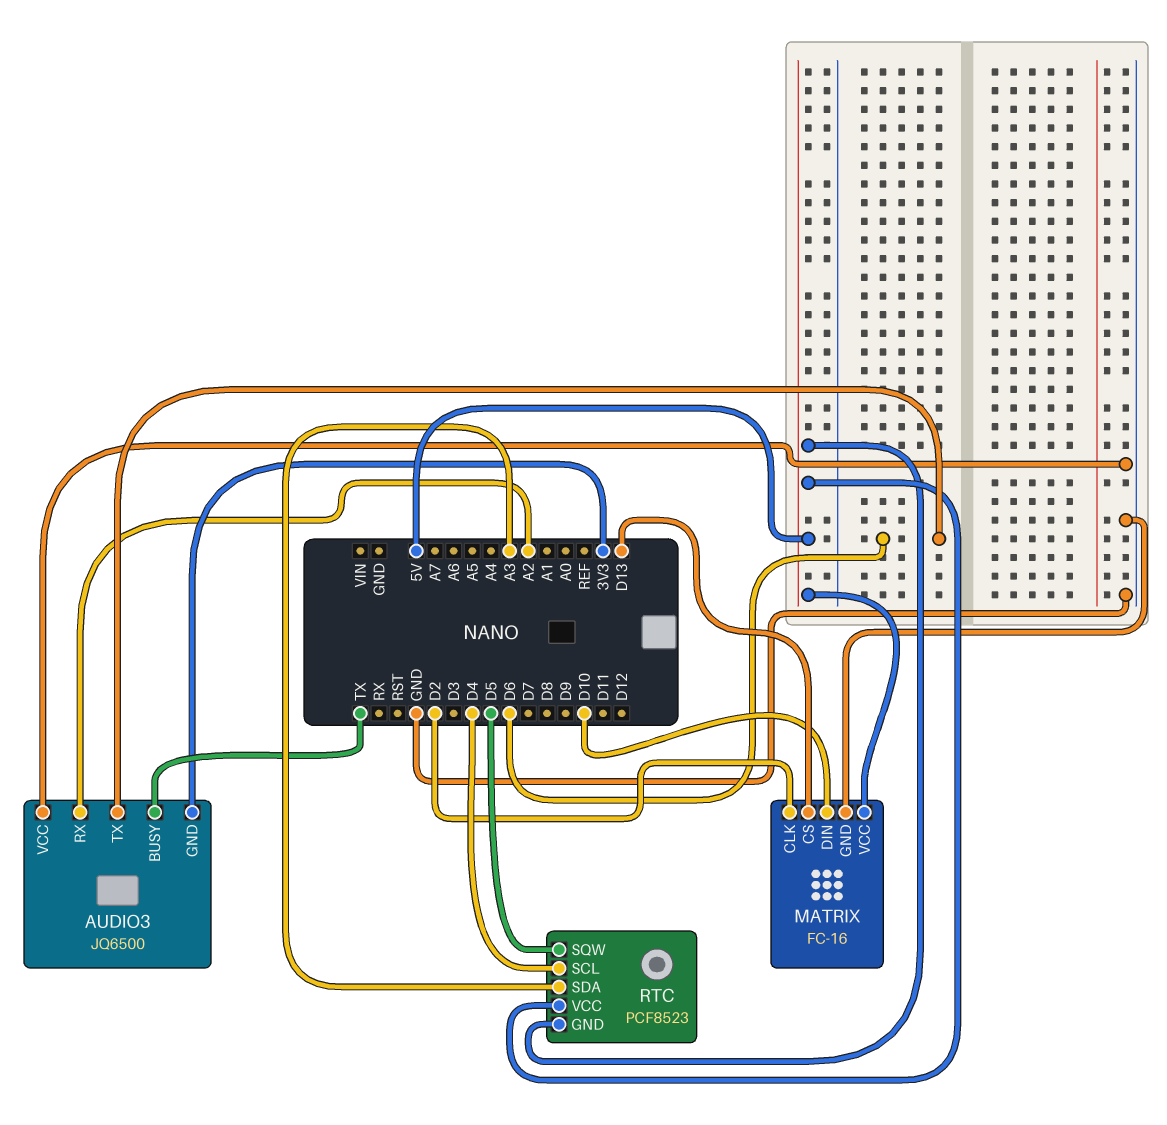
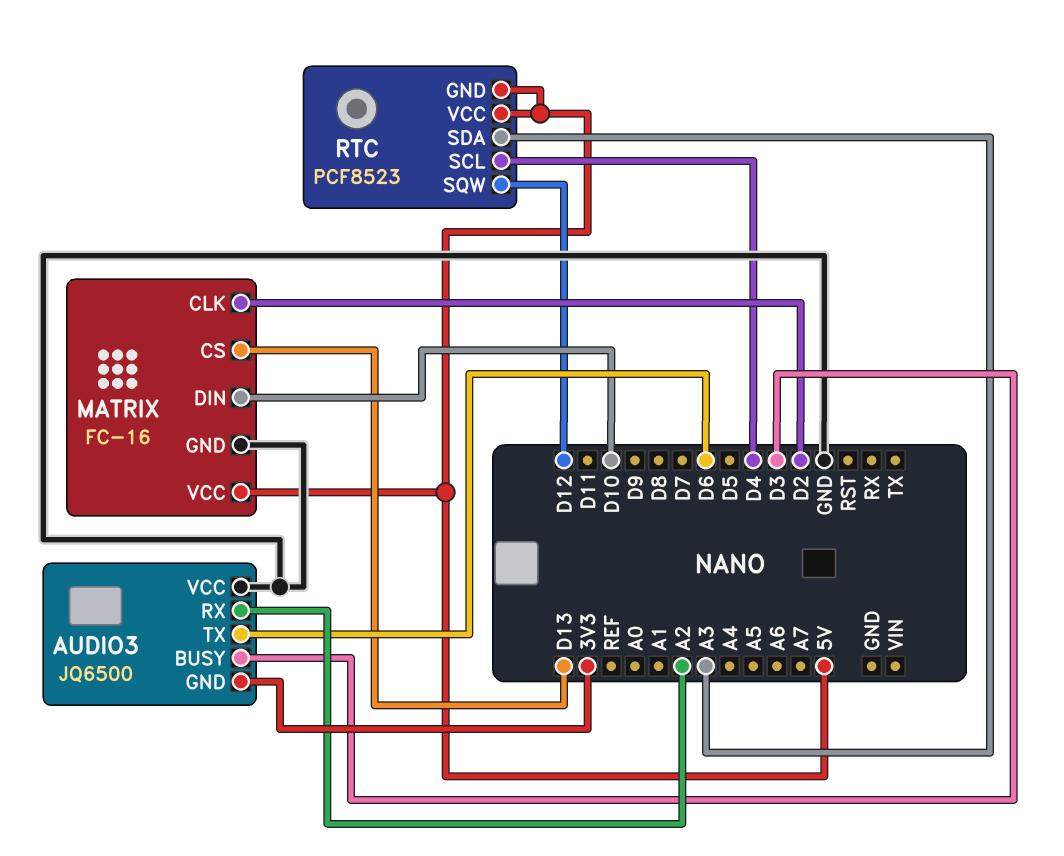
AUDIO3 pin BUSY: TX -> D3
RTC pin SQW: D5 -> D12

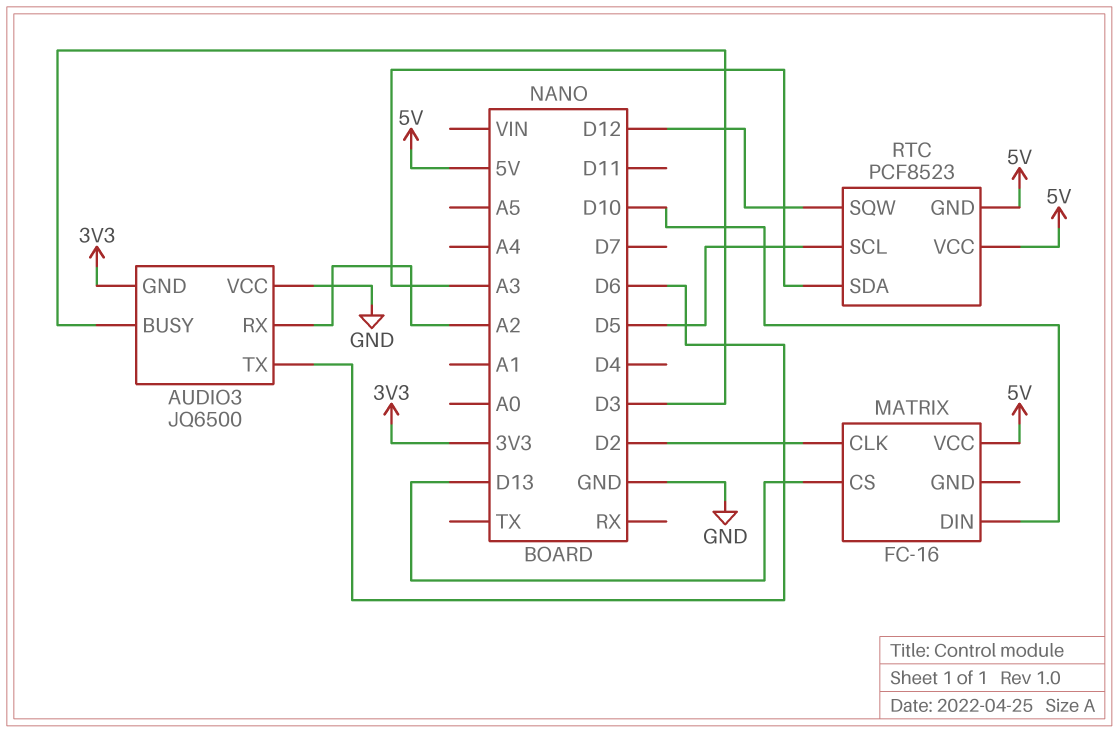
MATRIX pin GND: GND -> none
RTC pin SCL: D4 -> D5

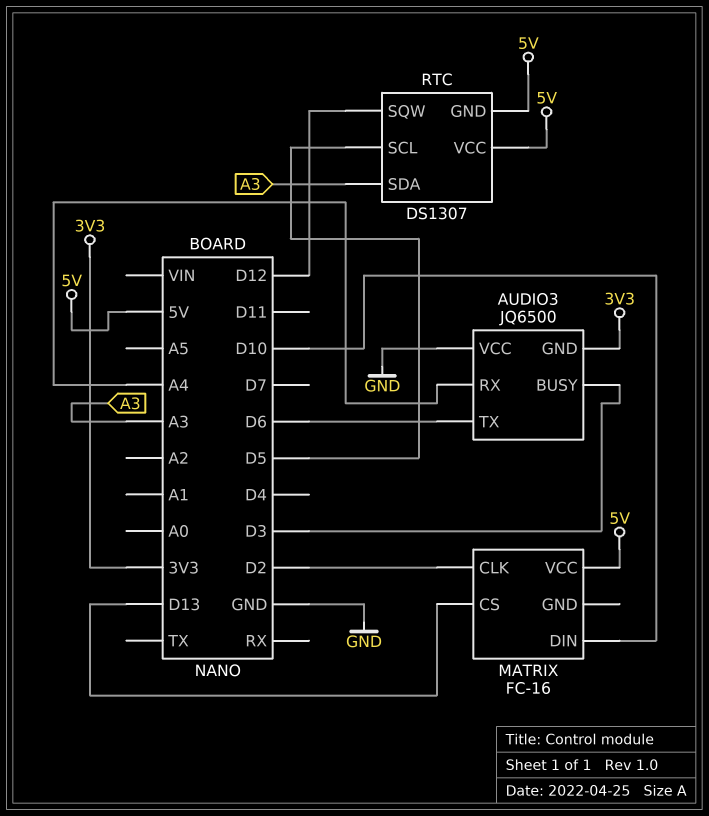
AUDIO3 pin RX: A2 -> A4
RTC: PCF8523 -> DS1307

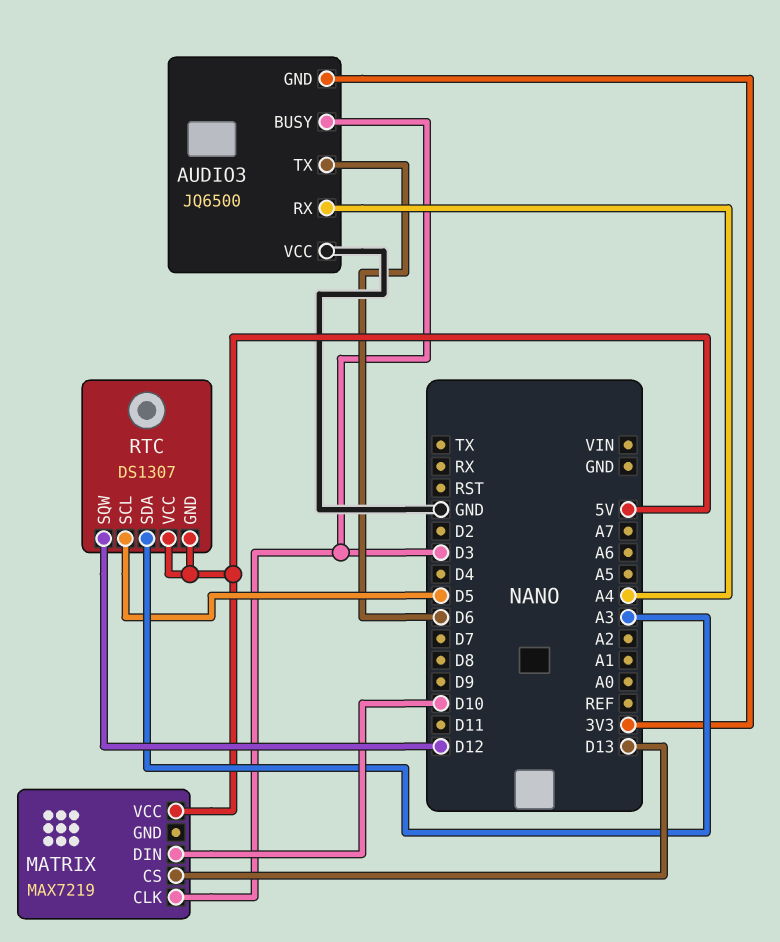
MATRIX: FC-16 -> MAX7219
MATRIX pin CLK: D2 -> D3

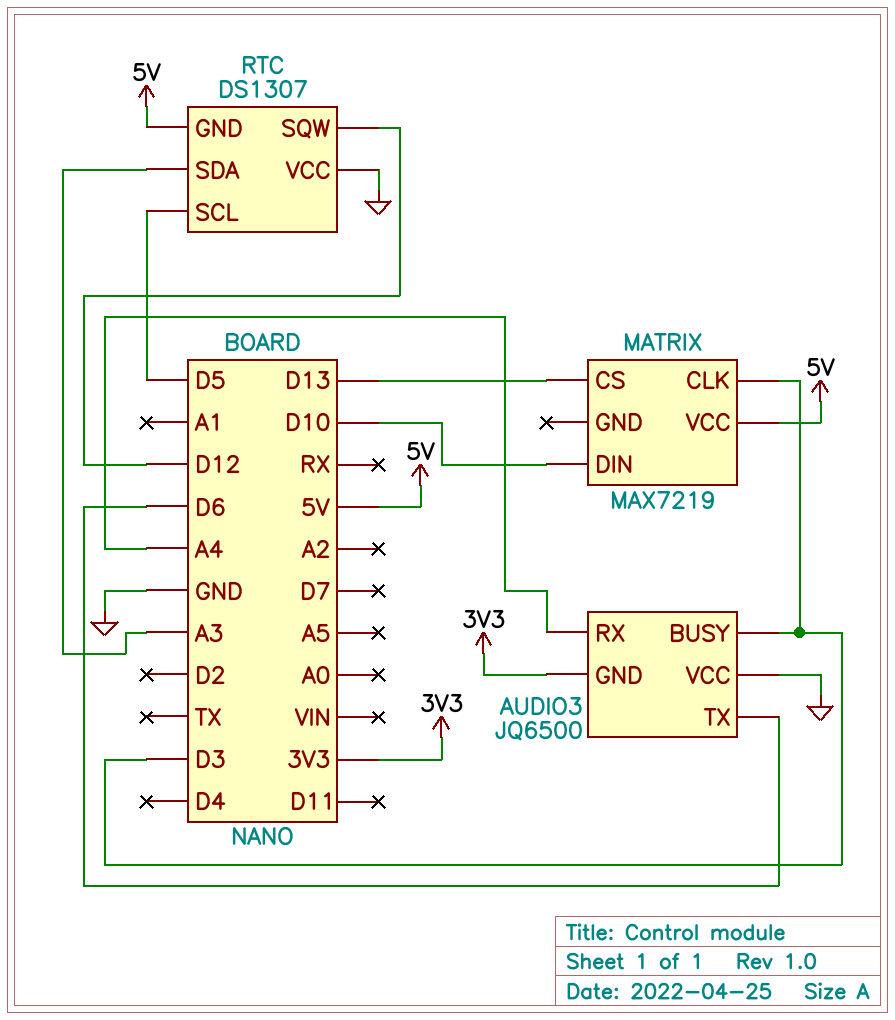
RTC pin VCC: 5V -> GND

